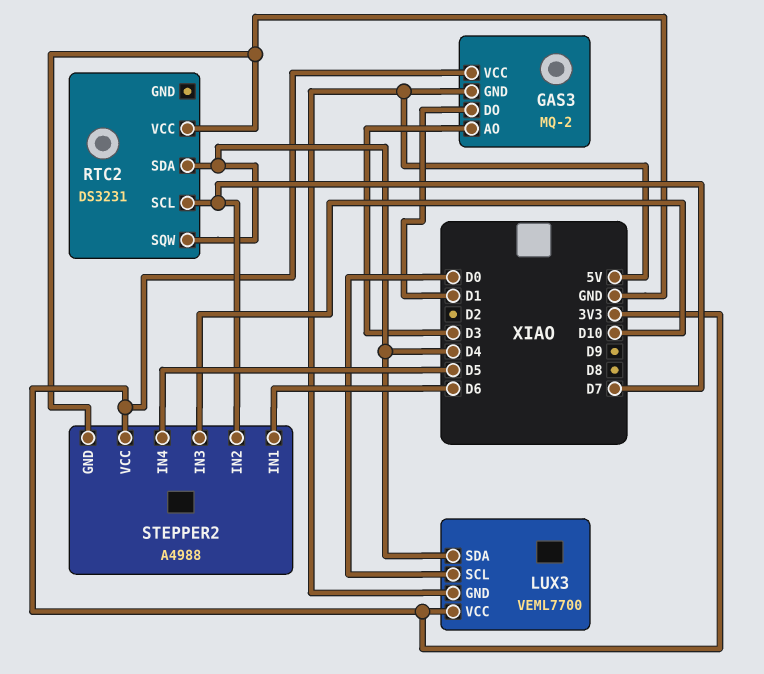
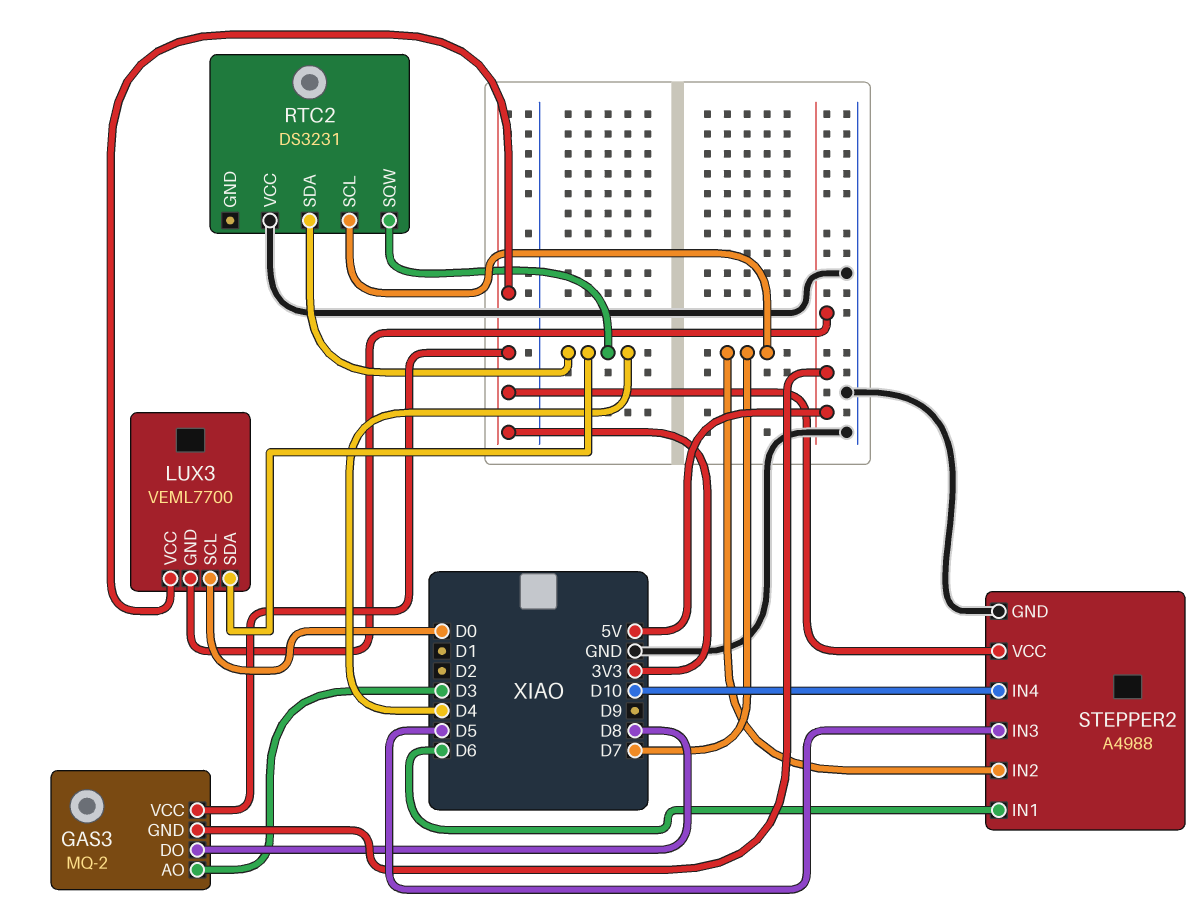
GAS3 pin DO: D1 -> D8
STEPPER2 pin IN3: D10 -> D5
STEPPER2 pin IN4: D5 -> D10

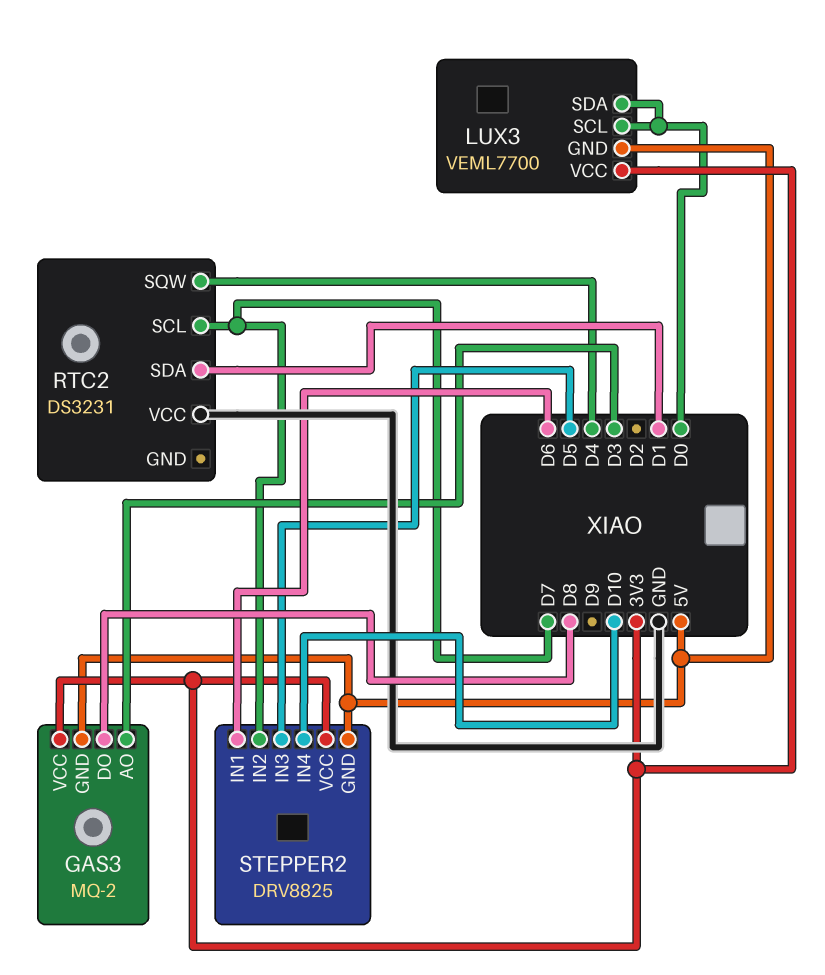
LUX3 pin SDA: D4 -> D0
RTC2 pin SDA: D4 -> D1
STEPPER2: A4988 -> DRV8825
STEPPER2 pin GND: GND -> 5V

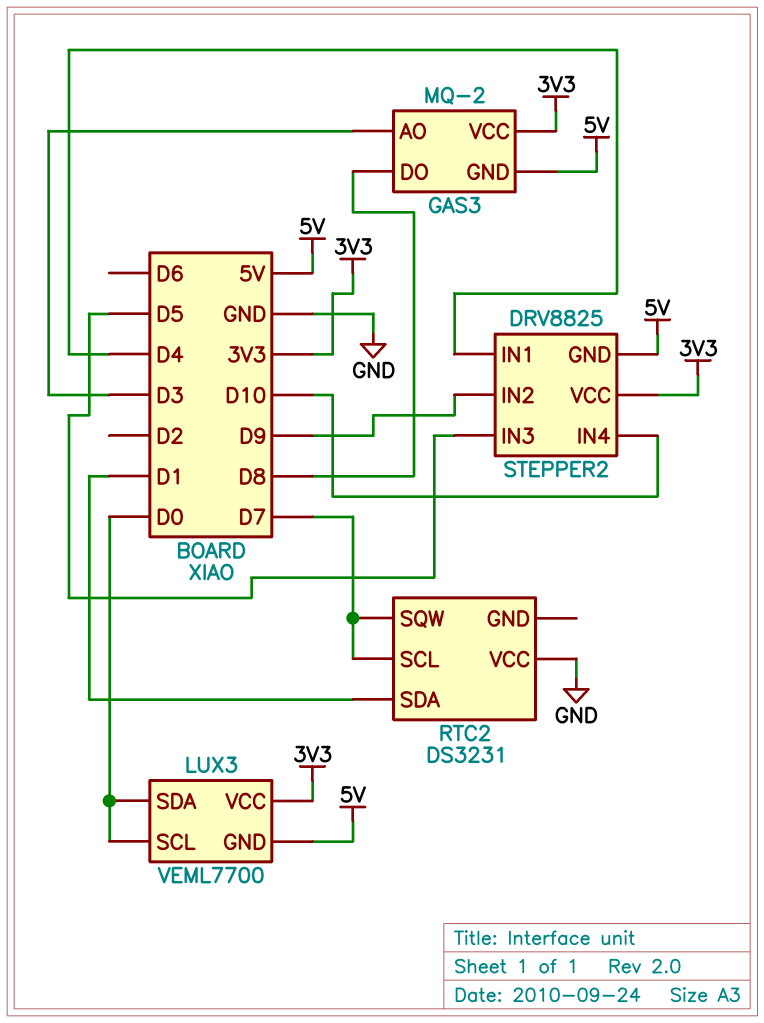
RTC2 pin SQW: D4 -> D7
STEPPER2 pin IN1: D6 -> D4
STEPPER2 pin IN2: D7 -> D9

